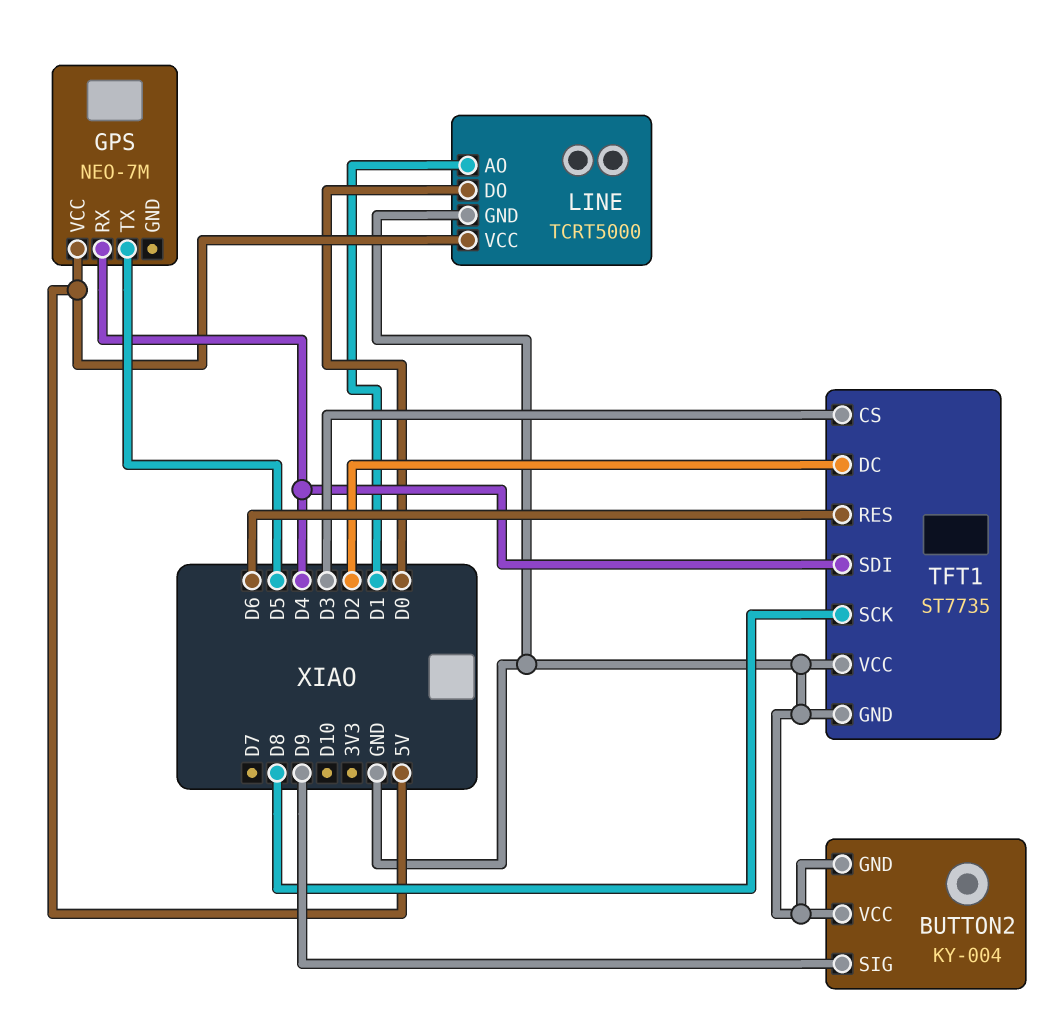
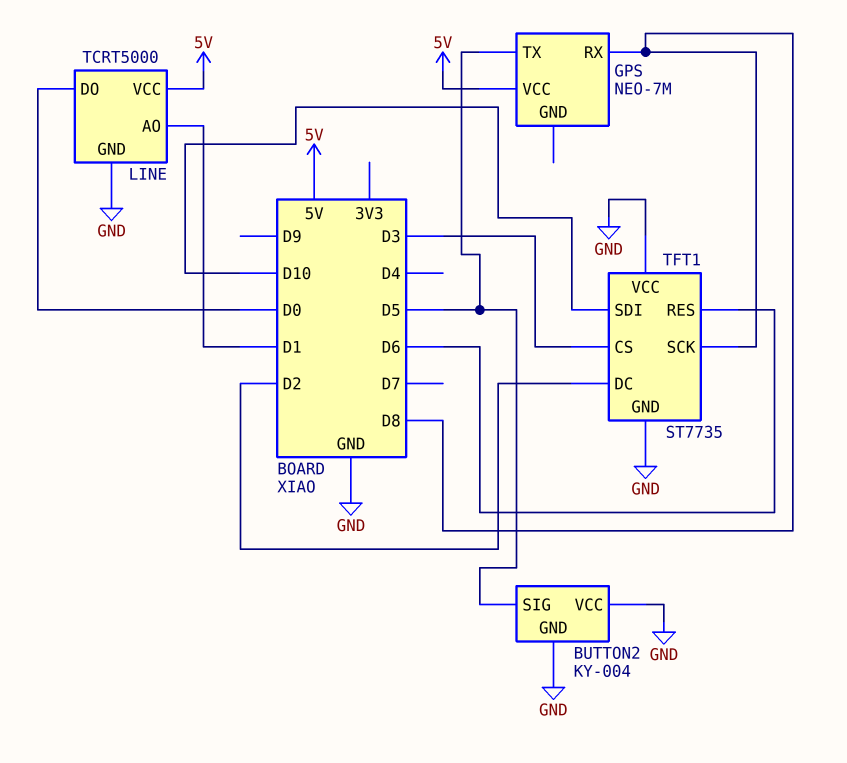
BUTTON2 pin SIG: D9 -> D5
GPS pin RX: D4 -> D8
TFT1 pin SDI: D4 -> D10

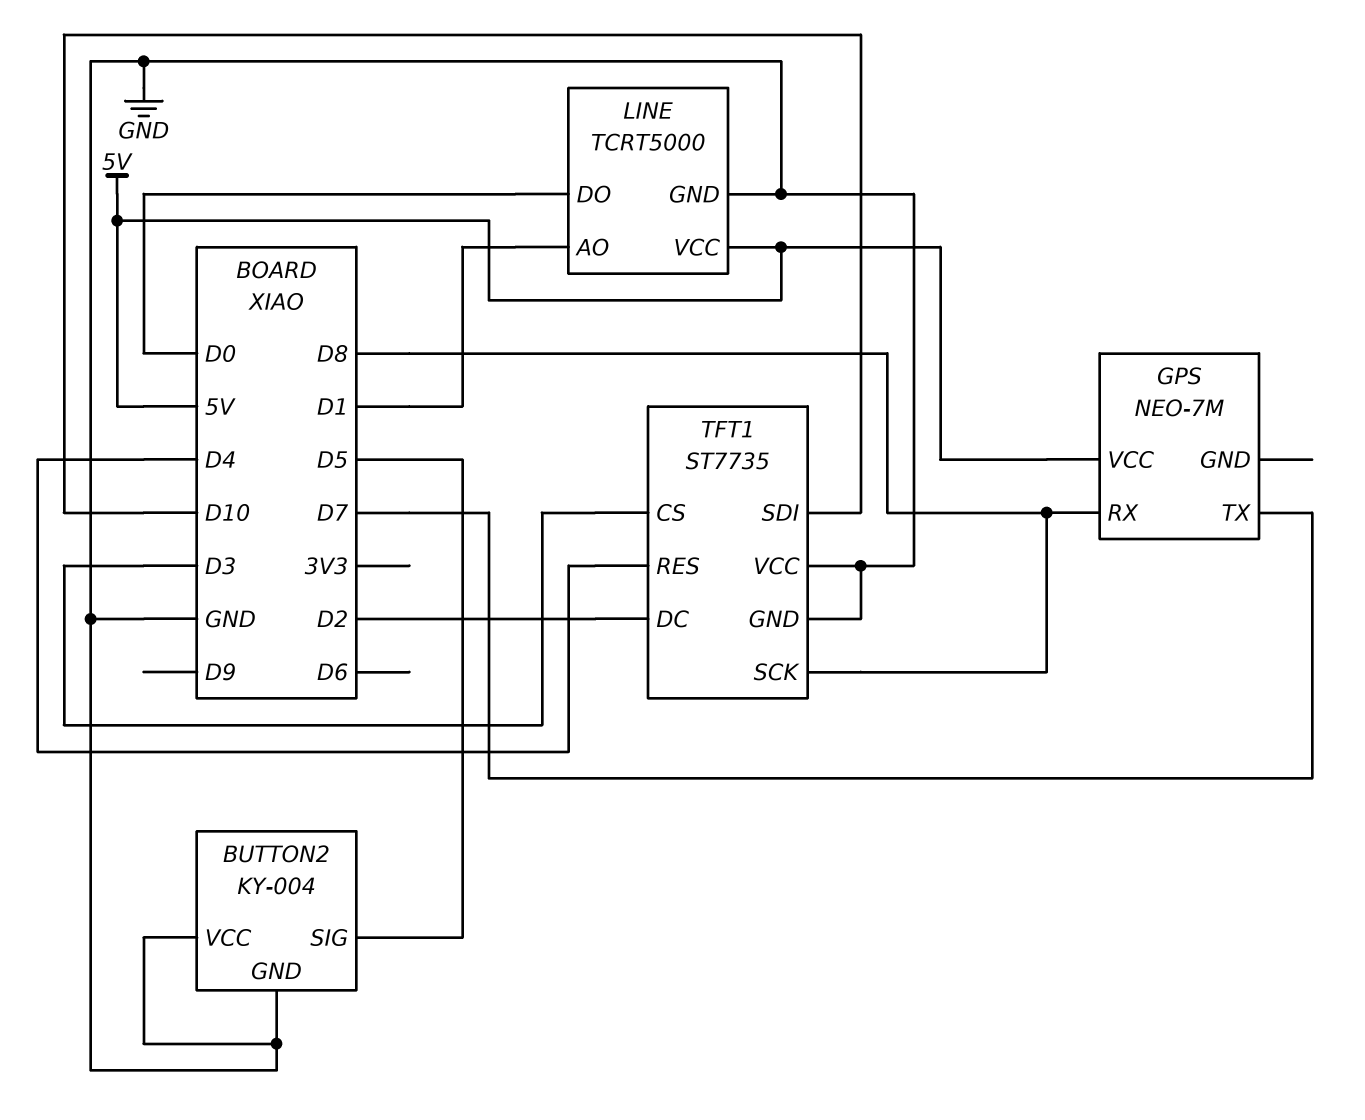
GPS pin TX: D5 -> D7
TFT1 pin RES: D6 -> D4

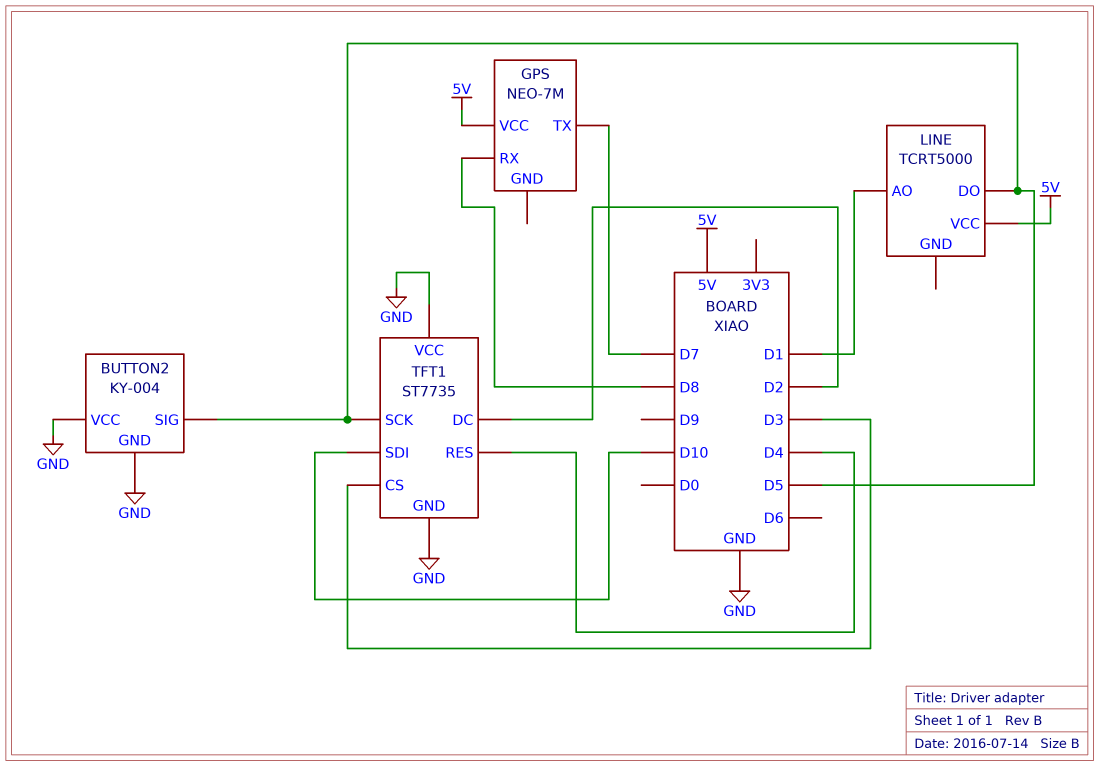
LINE pin DO: D0 -> D5
LINE pin GND: GND -> none
TFT1 pin SCK: D8 -> D5

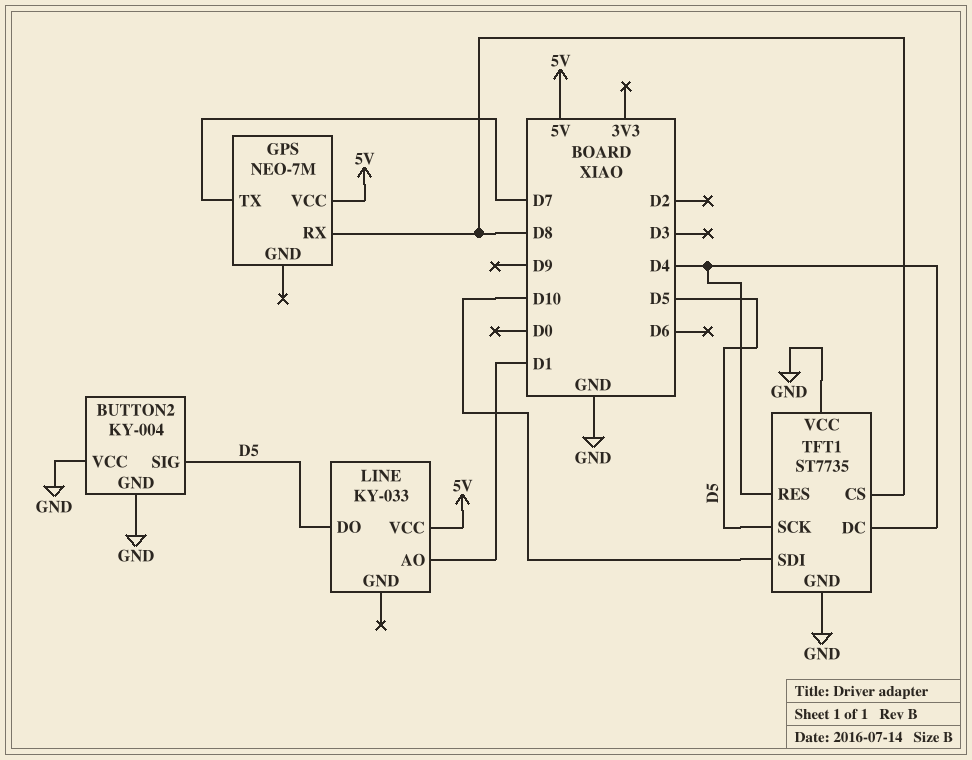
LINE: TCRT5000 -> KY-033
TFT1 pin CS: D3 -> D8
TFT1 pin DC: D2 -> D4

